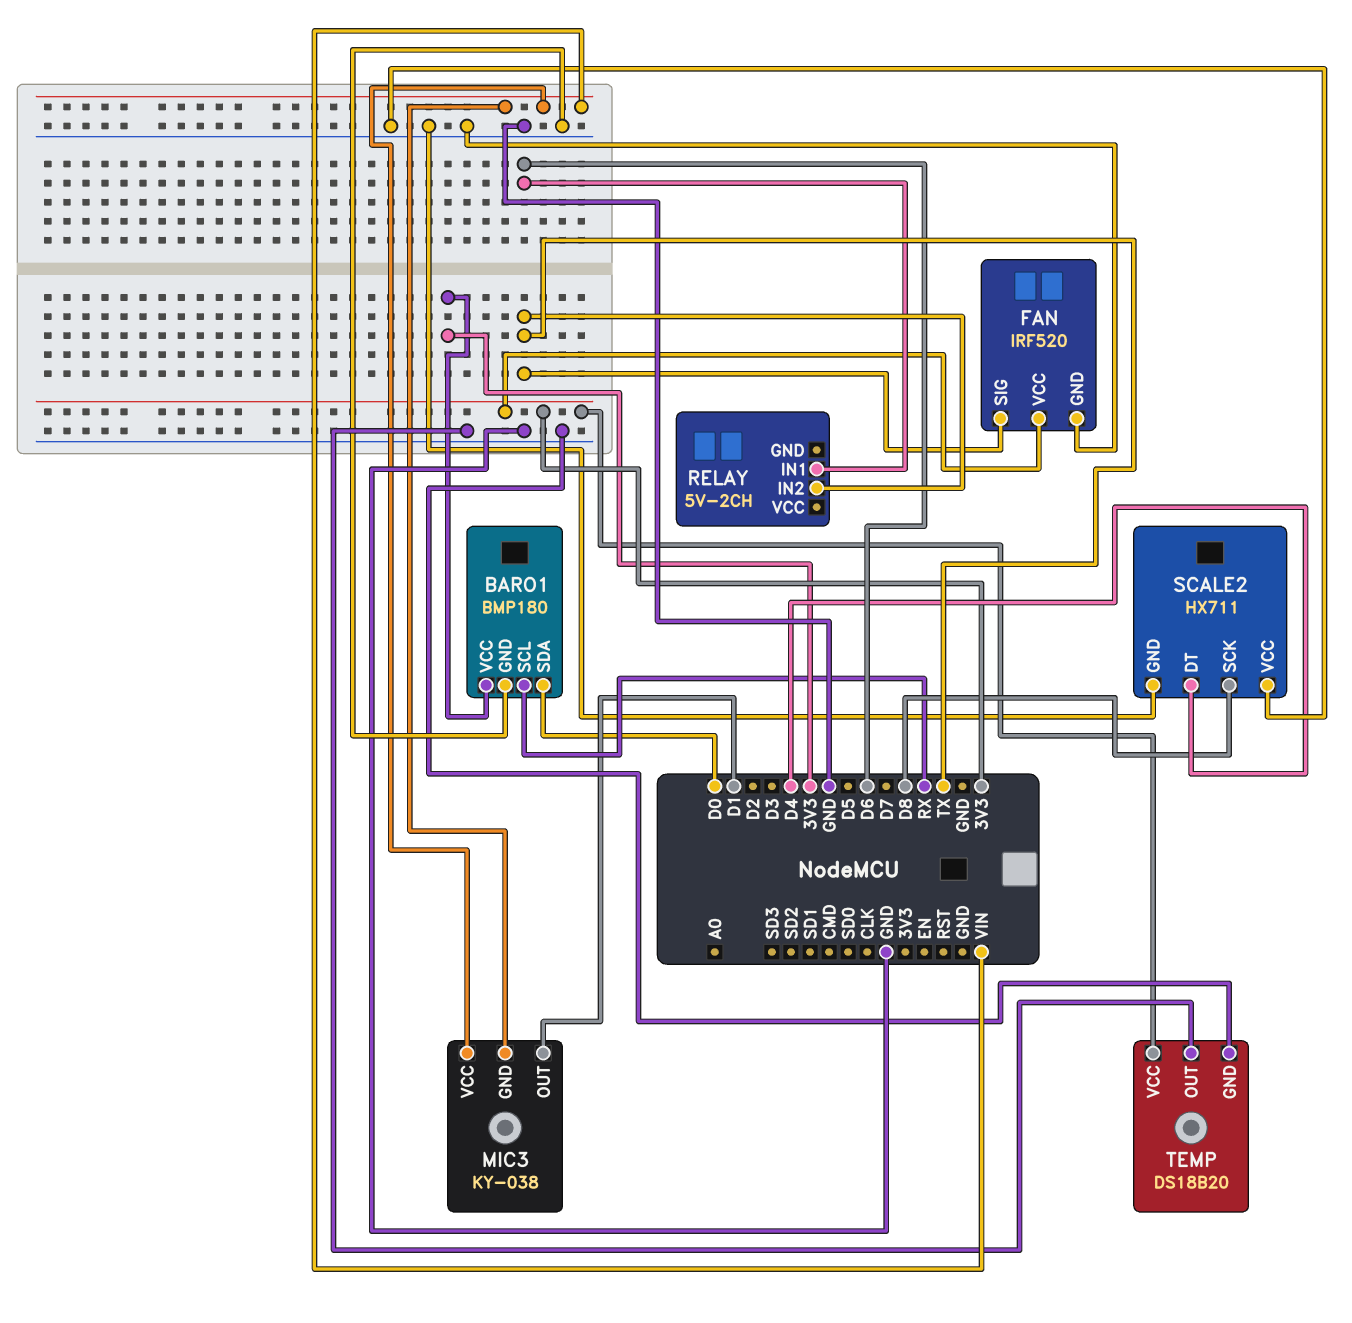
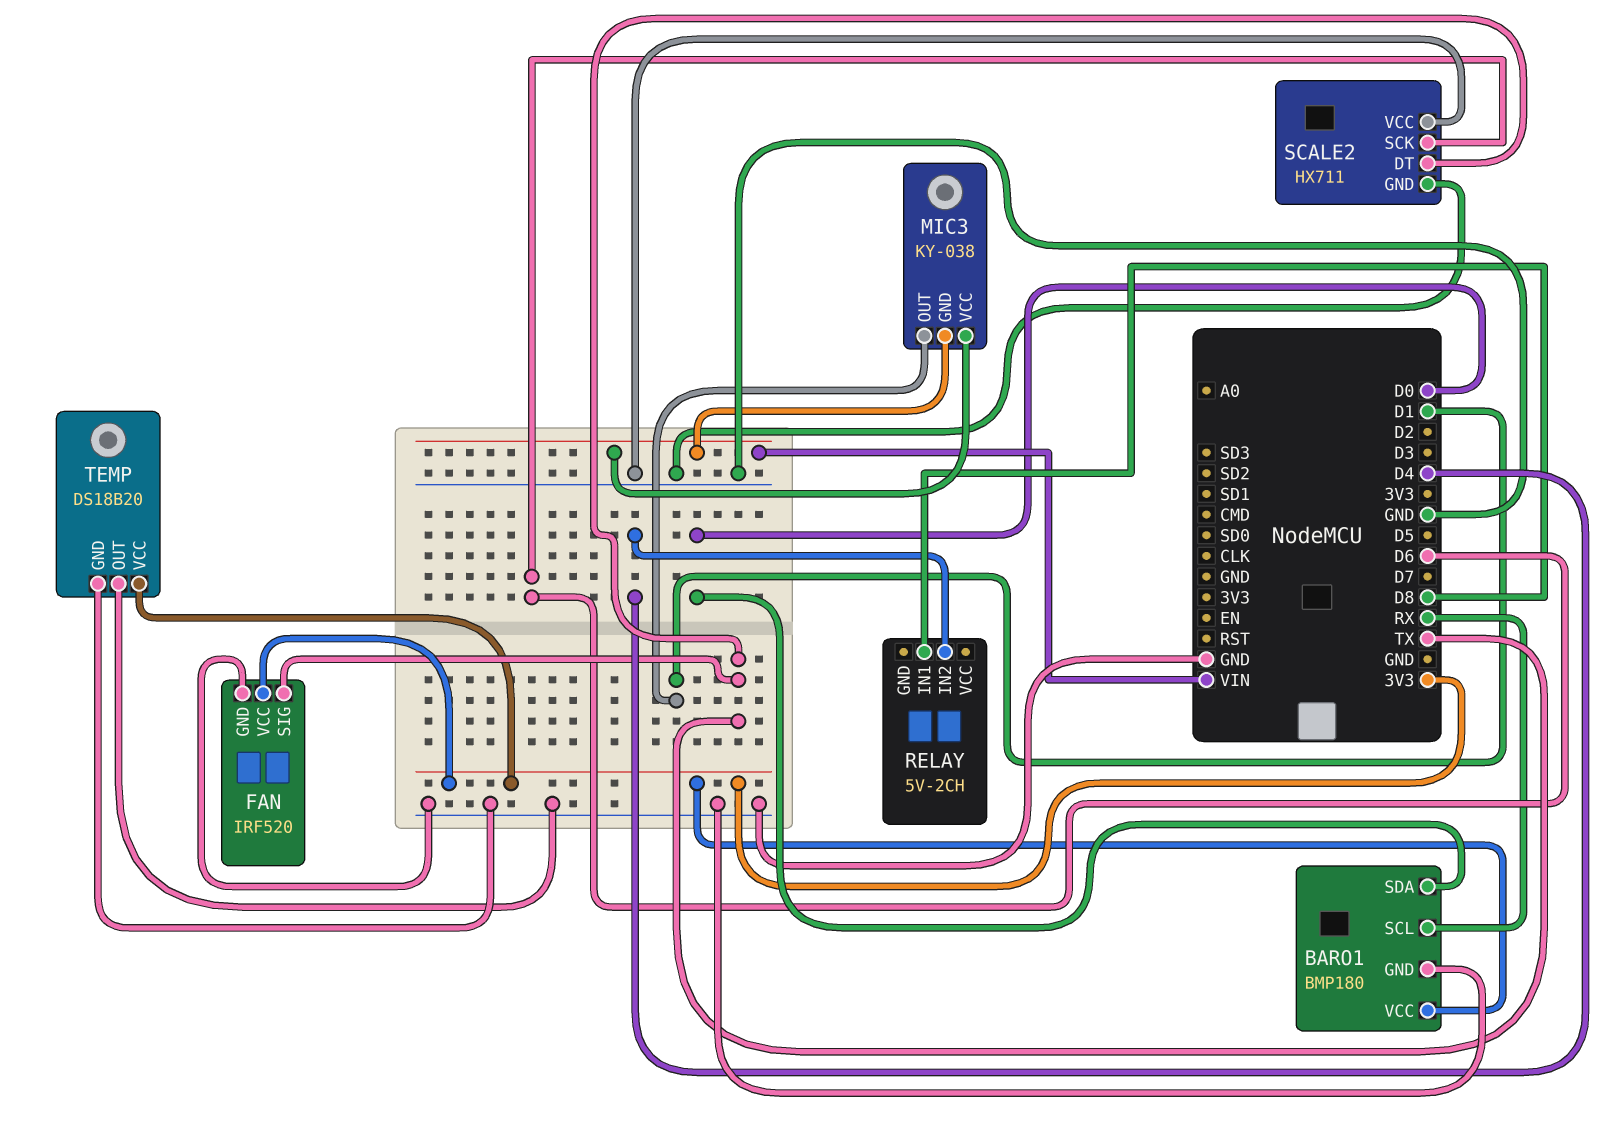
RELAY pin IN1: D6 -> D8
RELAY pin IN2: TX -> D4
SCALE2 pin DT: D4 -> TX
SCALE2 pin SCK: D8 -> D6

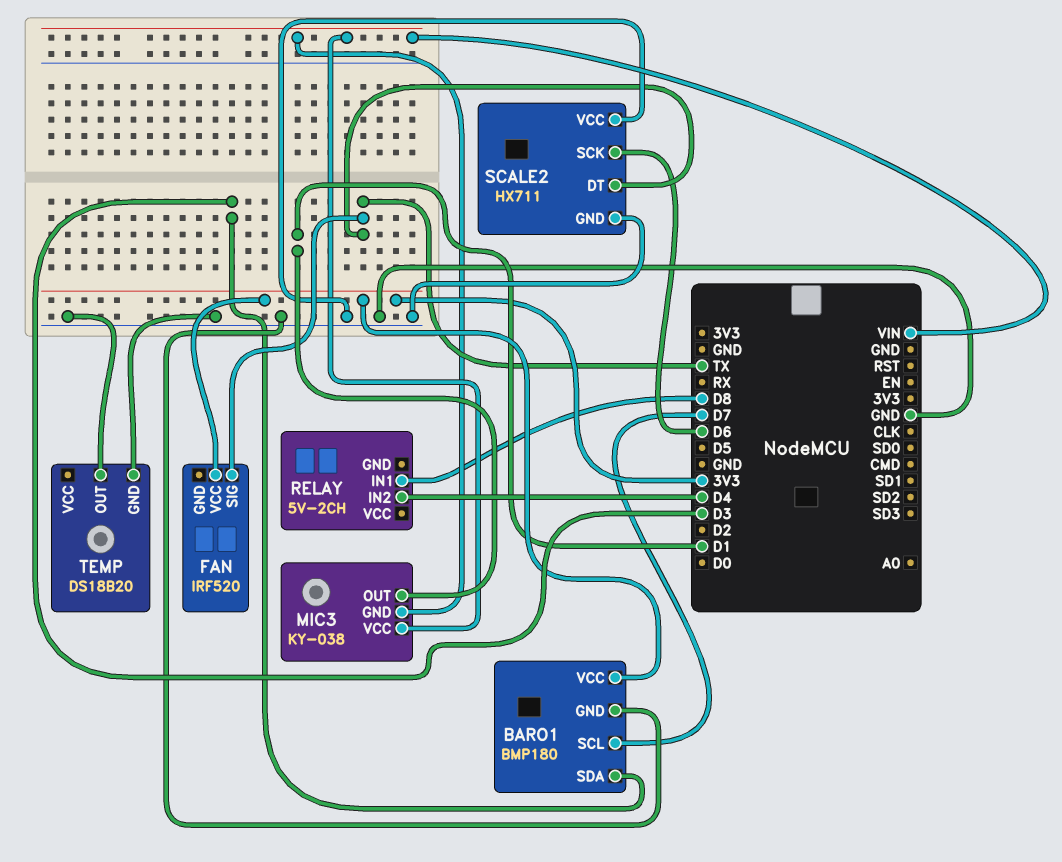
BARO1 pin SCL: RX -> D7
BARO1 pin SDA: D0 -> D3
FAN pin GND: GND -> none
TEMP pin VCC: 3V3 -> none

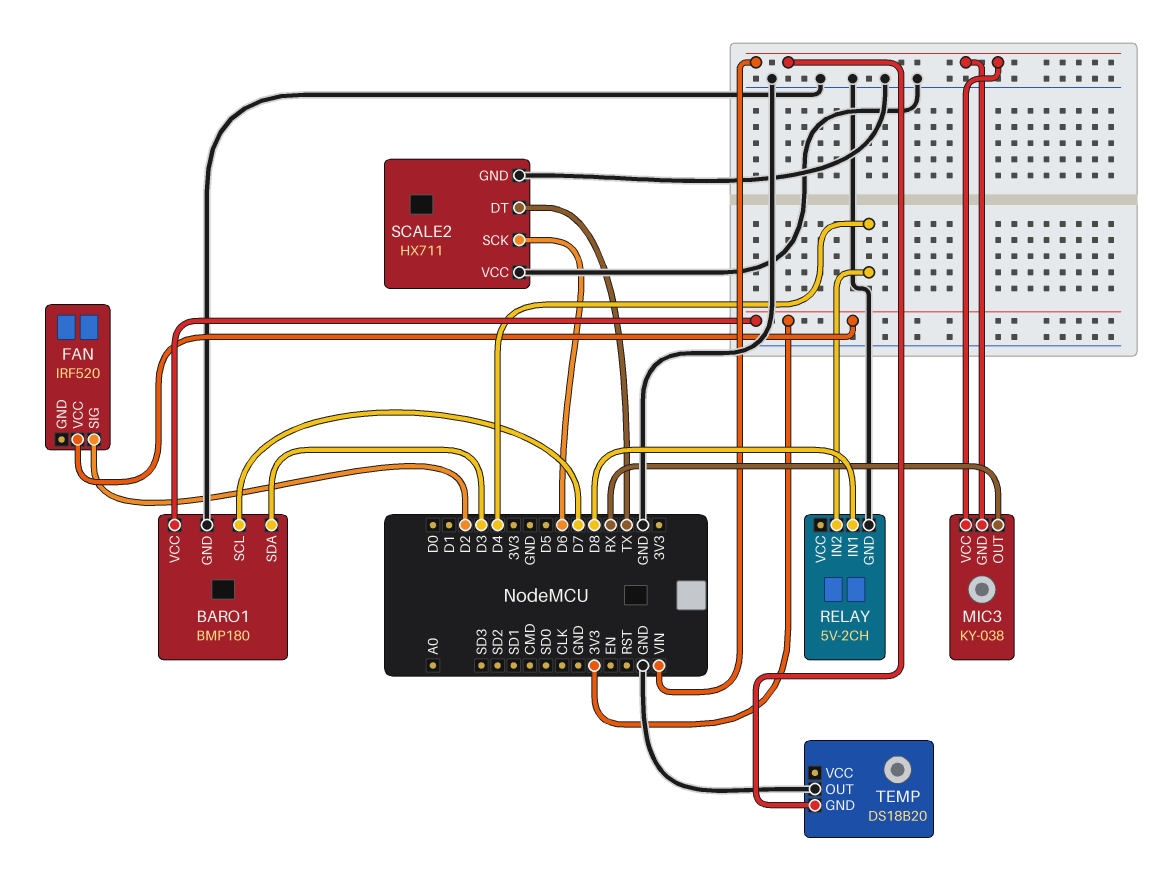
FAN pin SIG: TX -> D2
MIC3 pin OUT: D1 -> RX
RELAY pin GND: none -> GND
TEMP pin GND: GND -> VIN

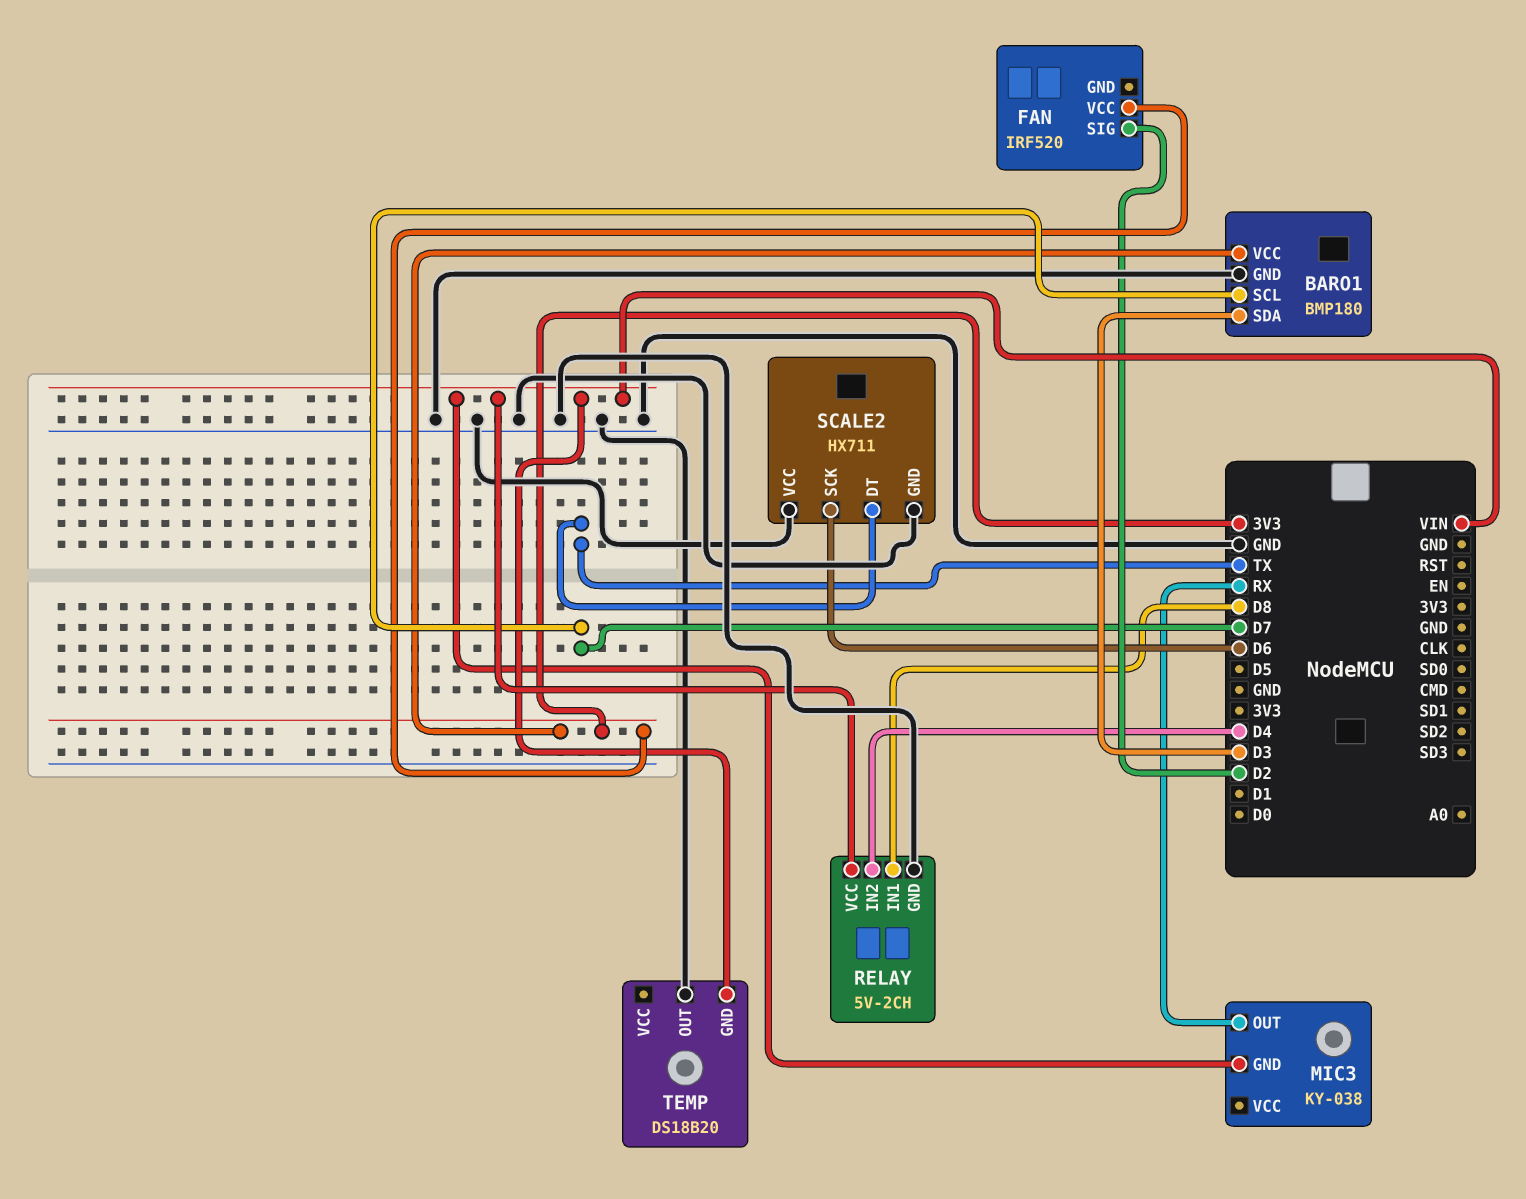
MIC3 pin VCC: VIN -> none
RELAY pin VCC: none -> VIN

